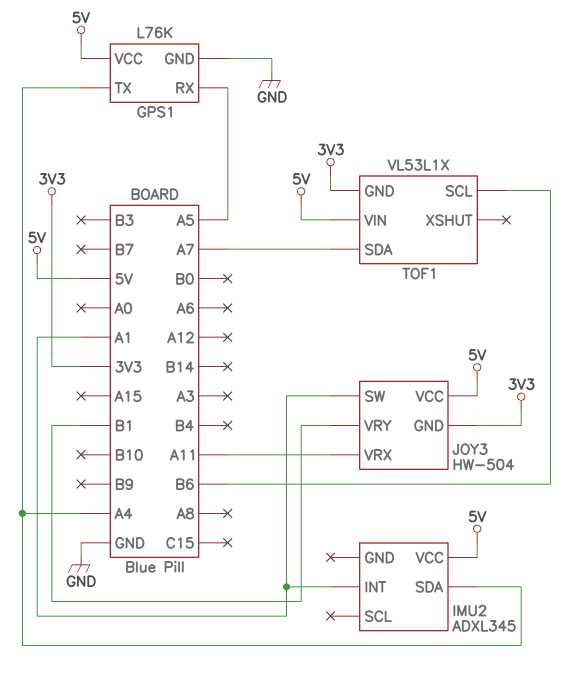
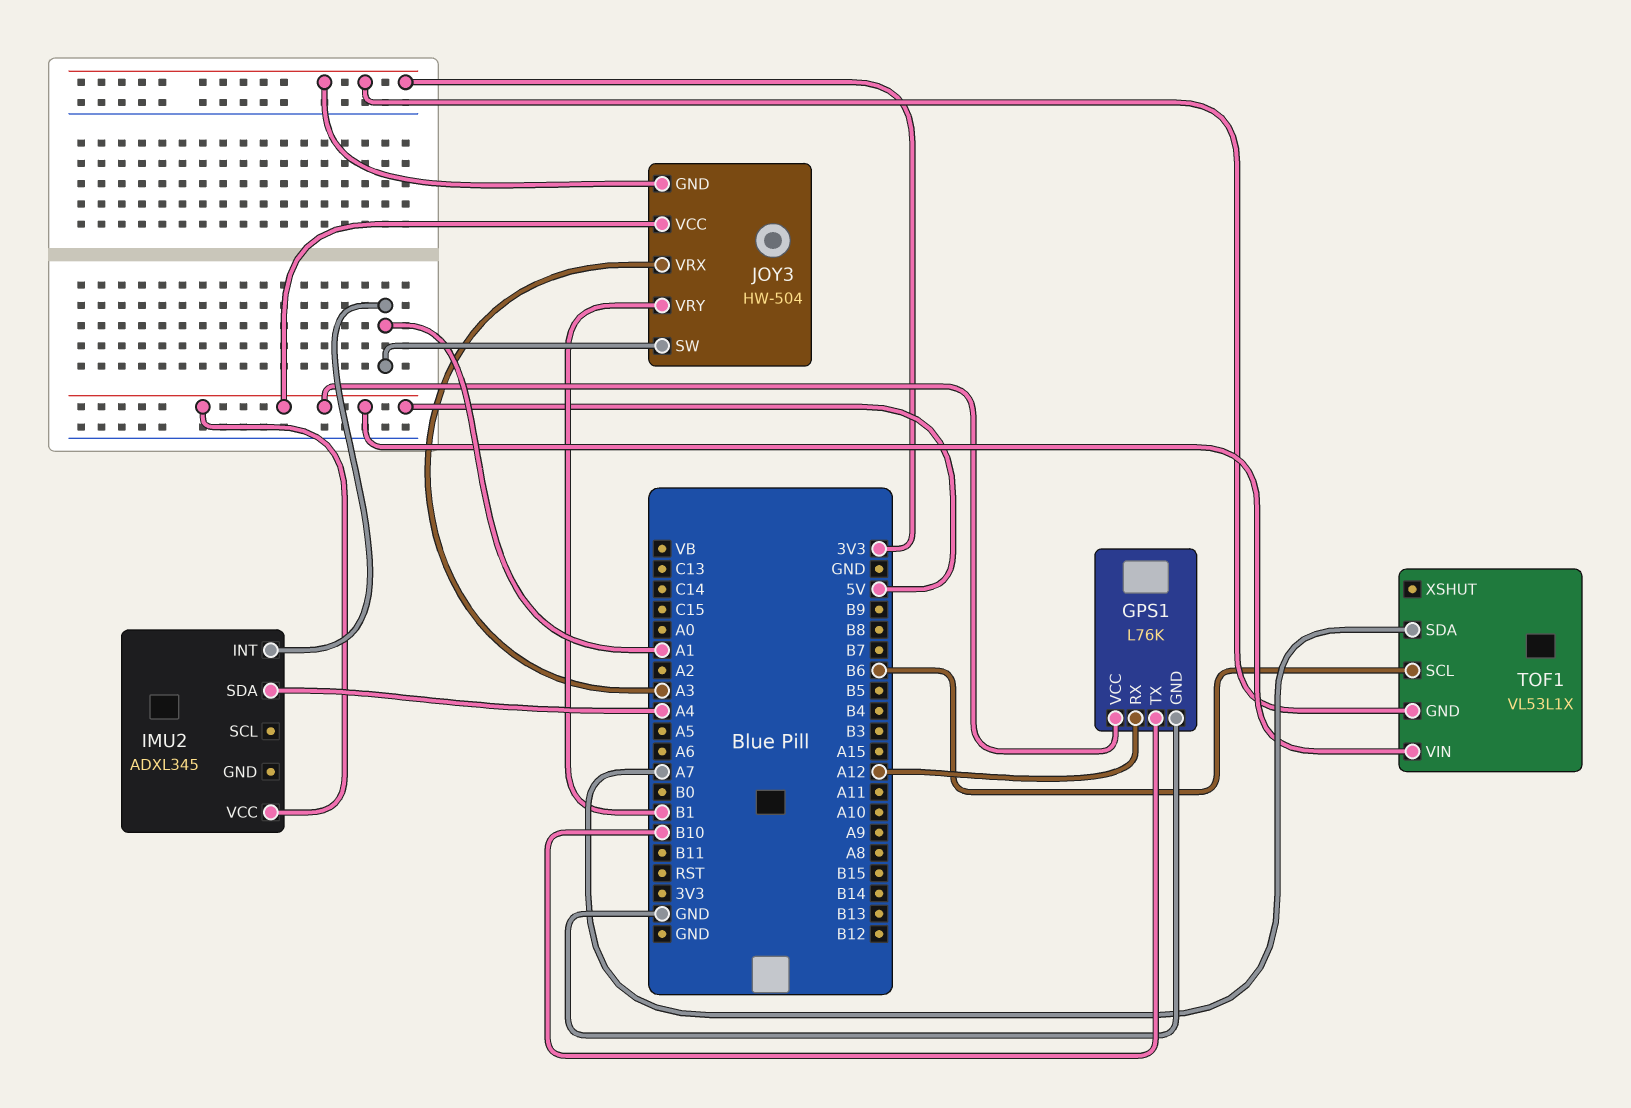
GPS1 pin RX: A5 -> A12
GPS1 pin TX: A4 -> B10
JOY3 pin VRX: A11 -> A3

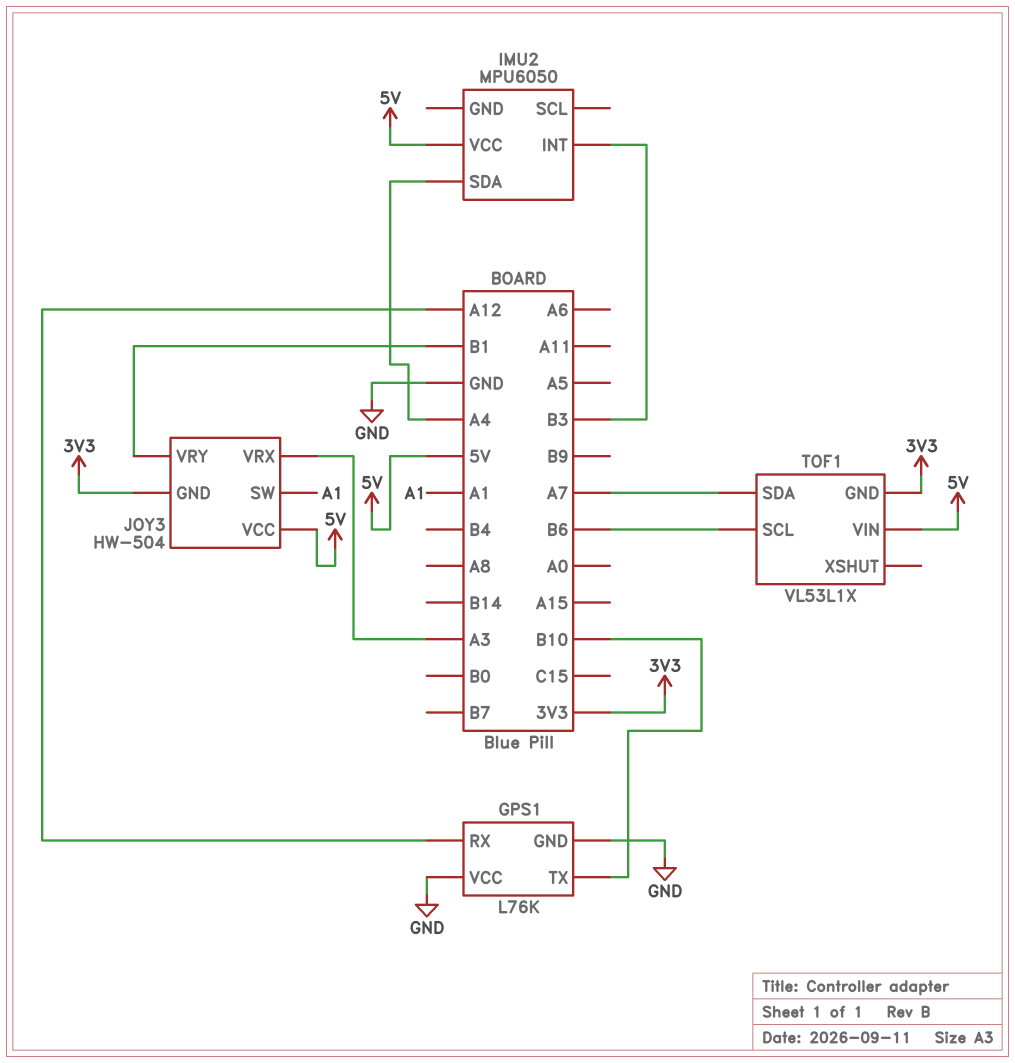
GPS1 pin VCC: 5V -> GND
IMU2: ADXL345 -> MPU6050
IMU2 pin INT: A1 -> B3

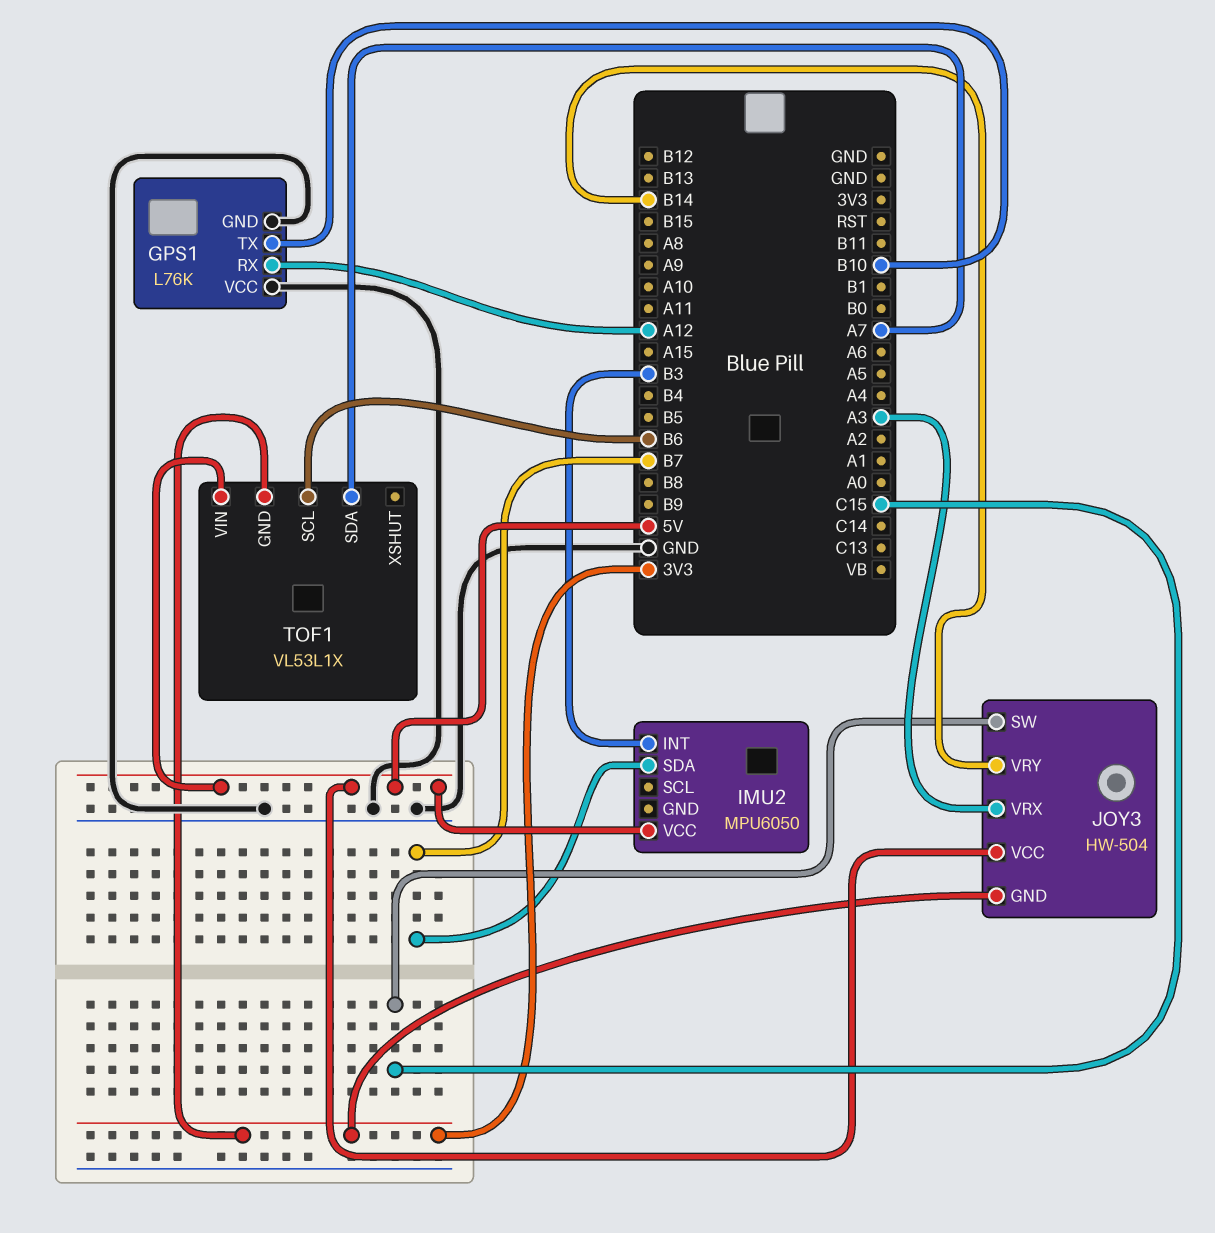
IMU2 pin SDA: A4 -> B7
JOY3 pin SW: A1 -> C15
JOY3 pin VRY: B1 -> B14

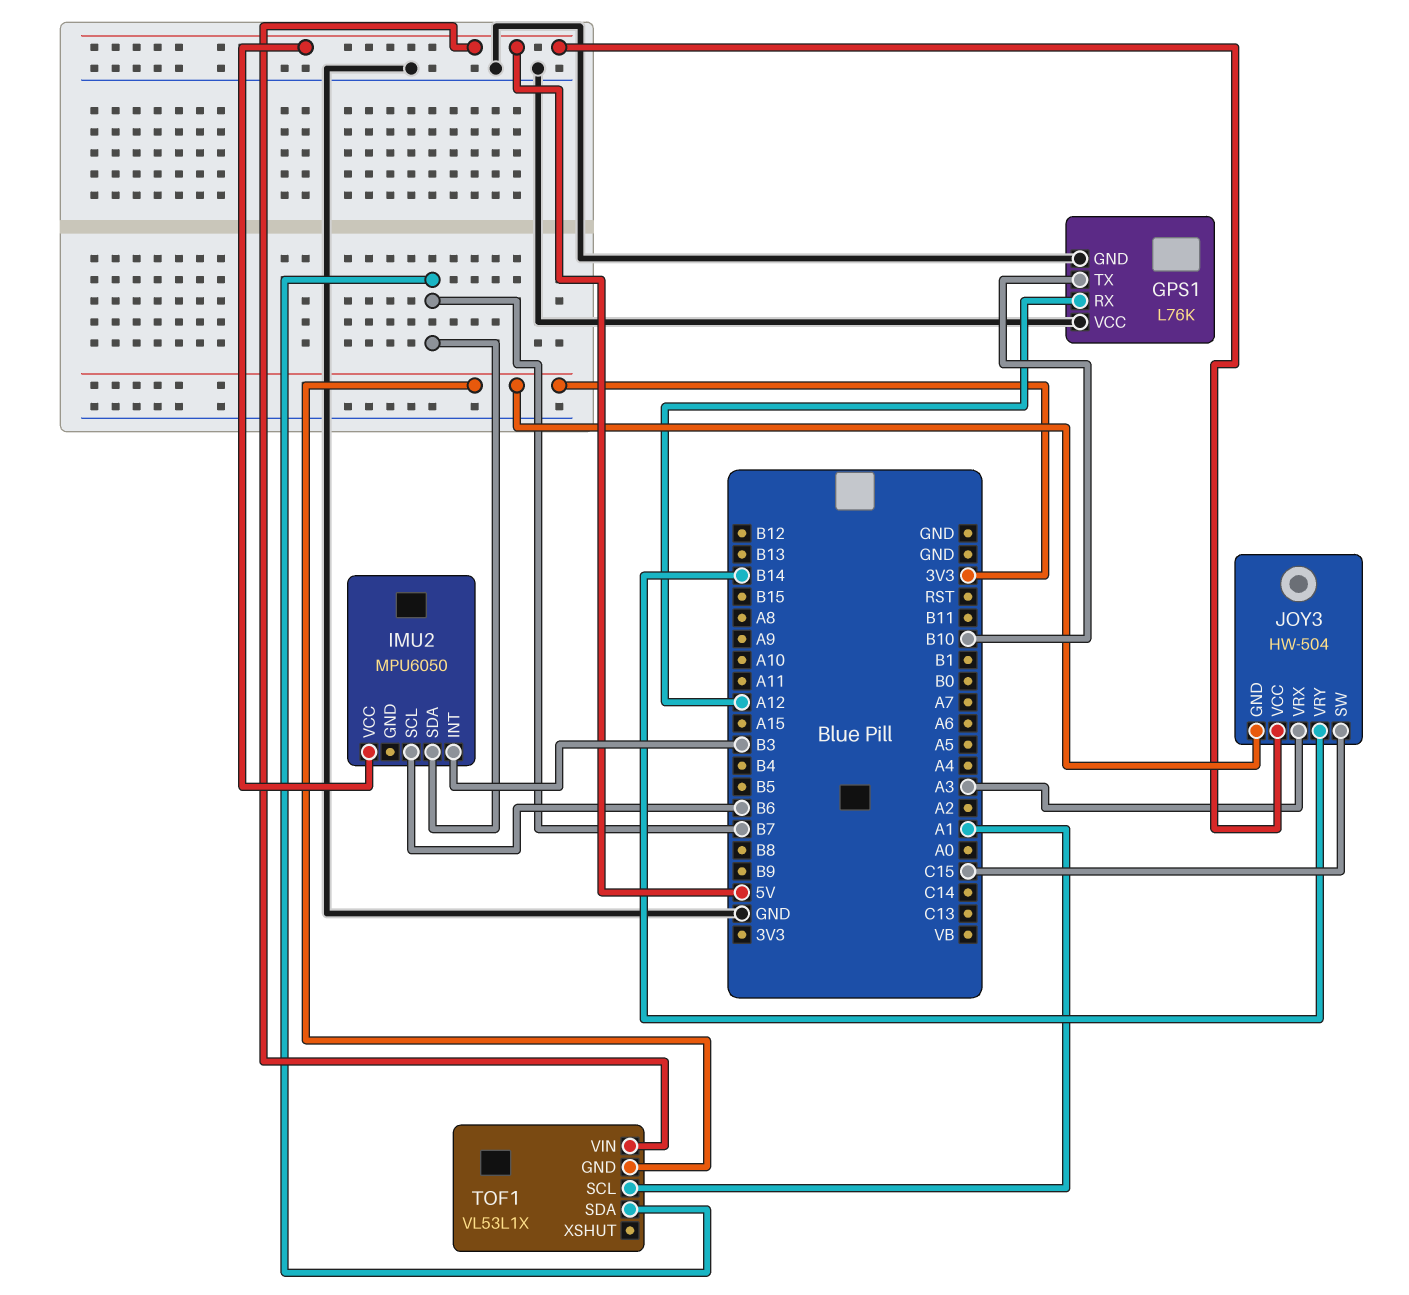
IMU2 pin SCL: none -> B6
TOF1 pin SCL: B6 -> A1
TOF1 pin SDA: A7 -> B7

